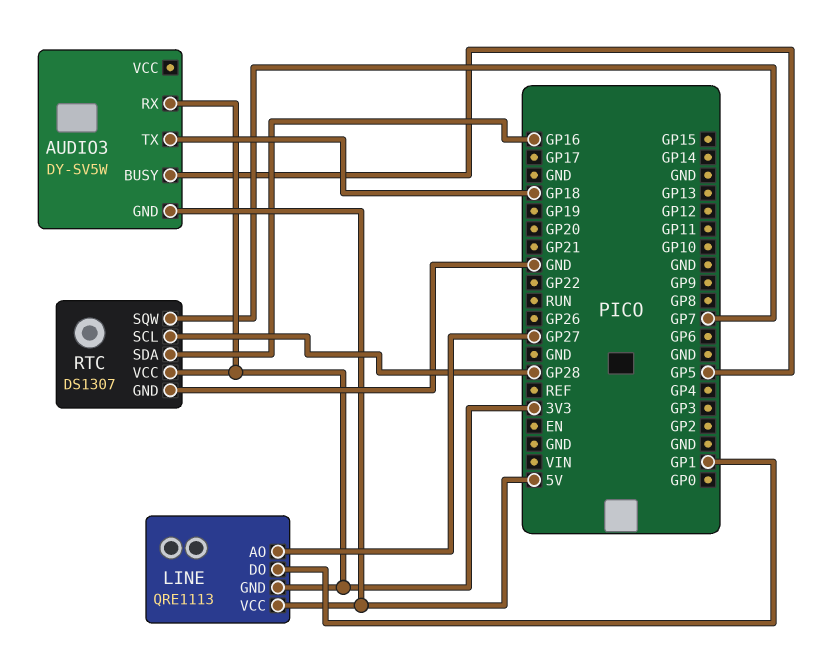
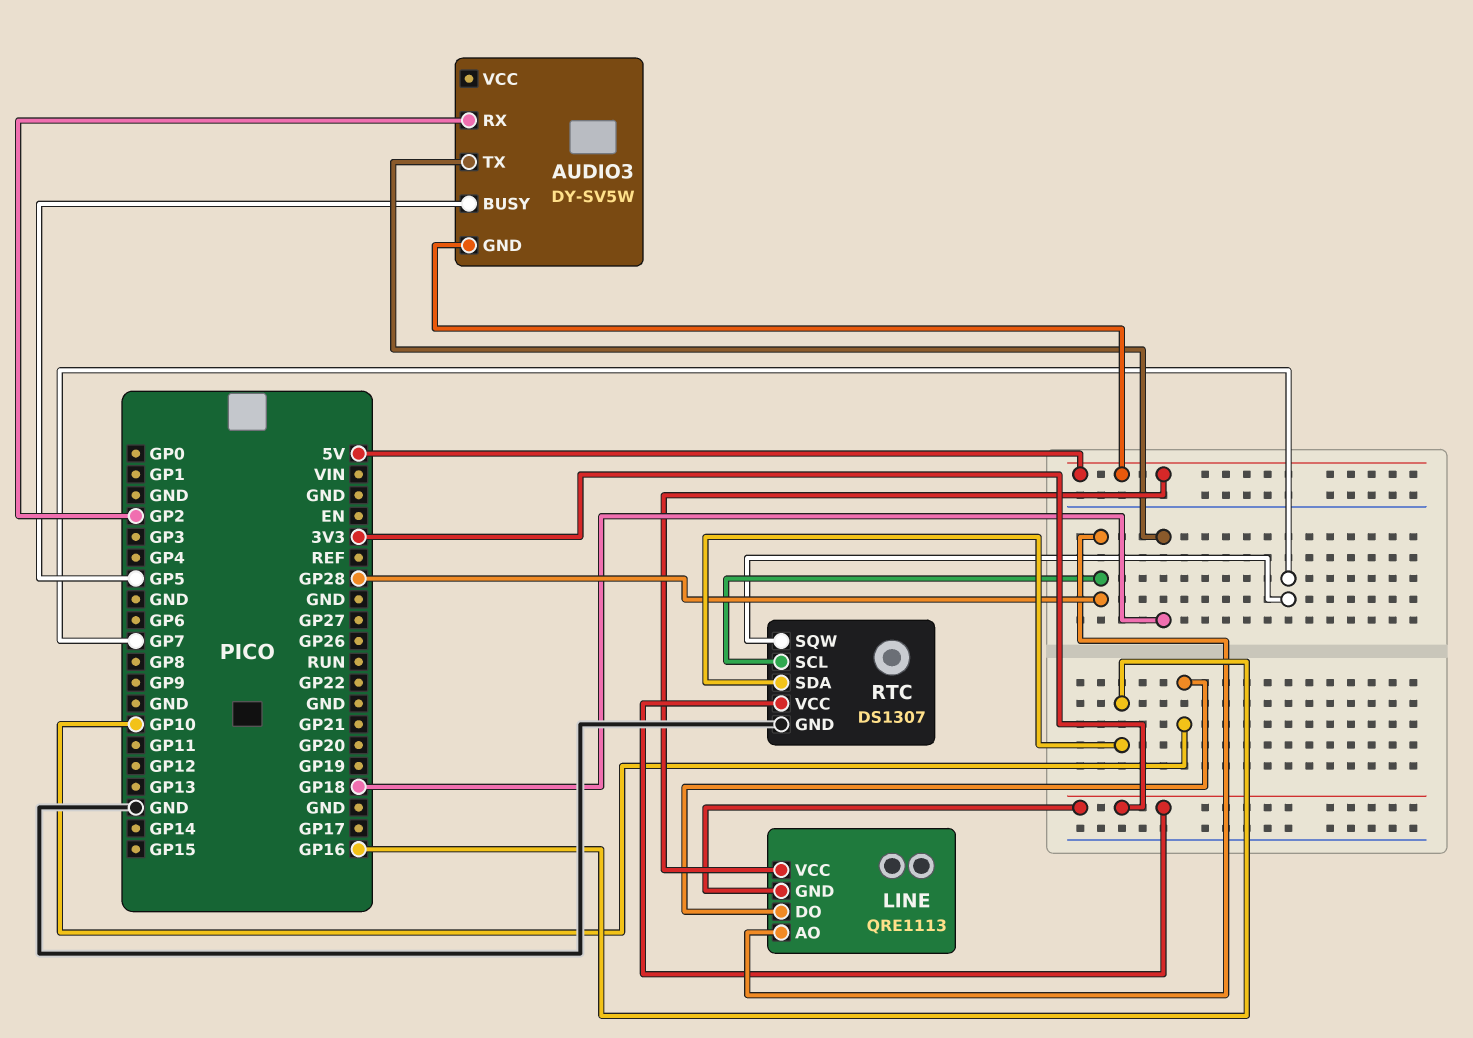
AUDIO3 pin RX: 3V3 -> GP2
LINE pin AO: GP27 -> GP28
LINE pin DO: GP1 -> GP10

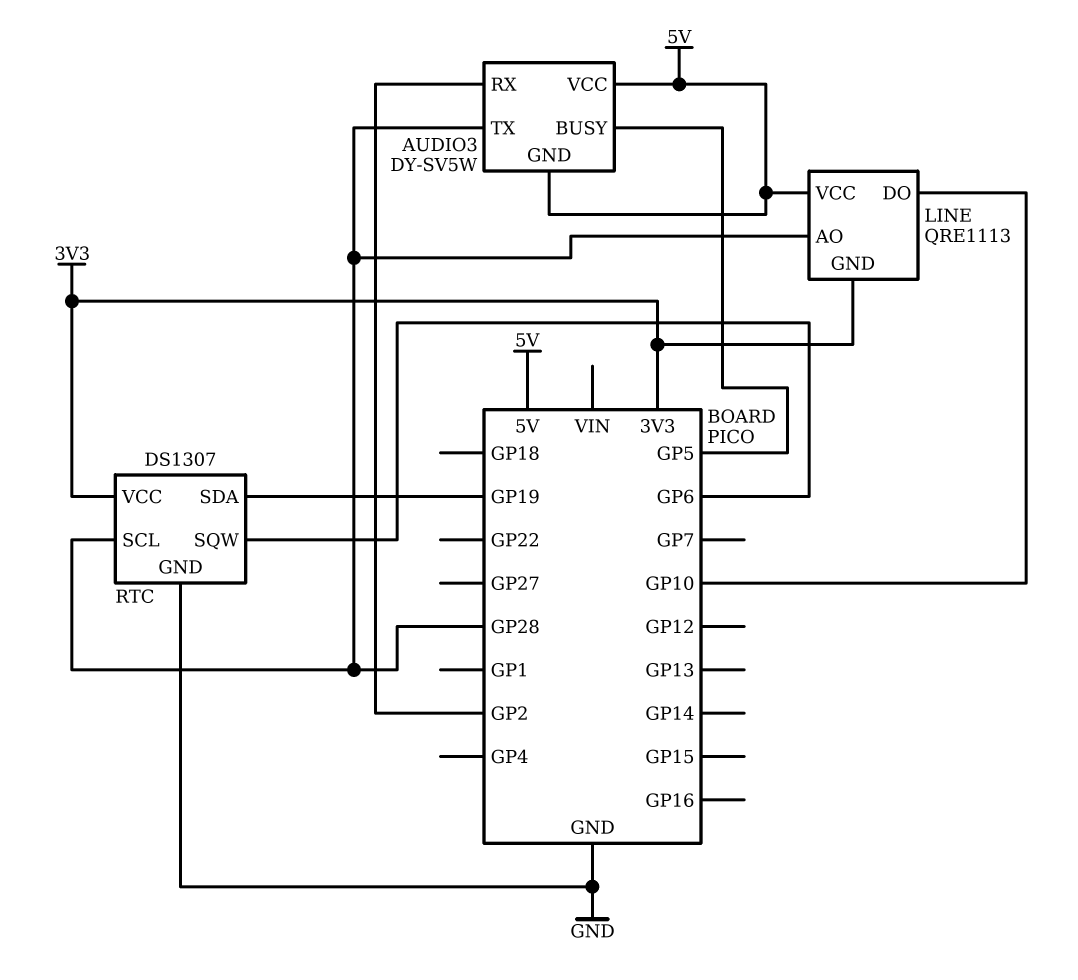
AUDIO3 pin TX: GP18 -> GP28
AUDIO3 pin VCC: none -> 5V
RTC pin SDA: GP16 -> GP19
RTC pin SQW: GP7 -> GP6

